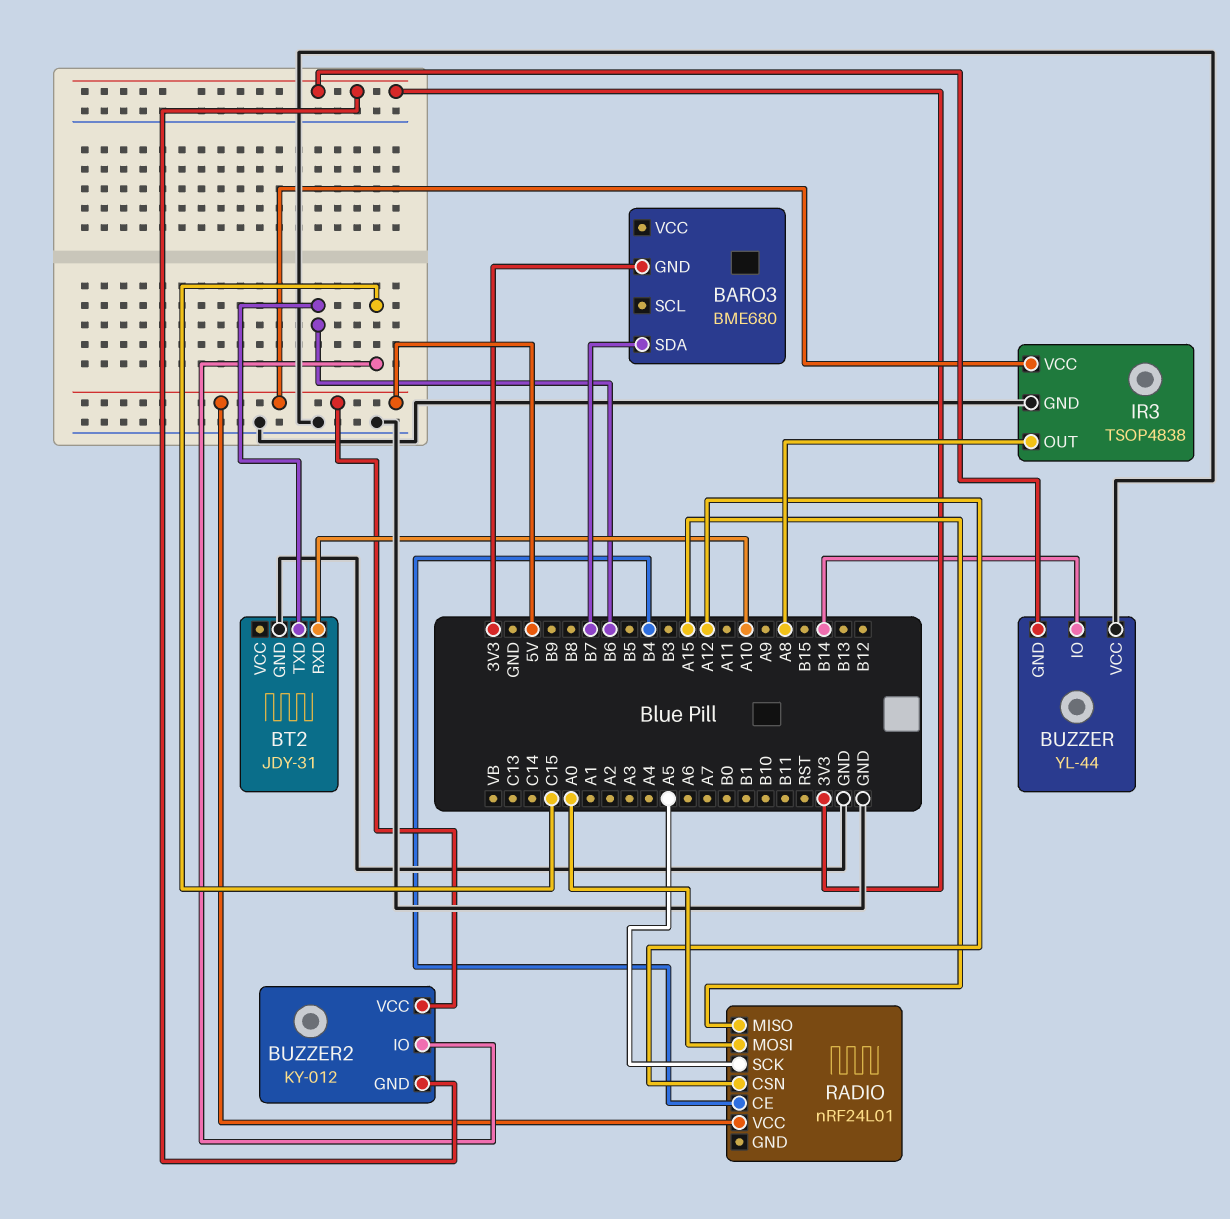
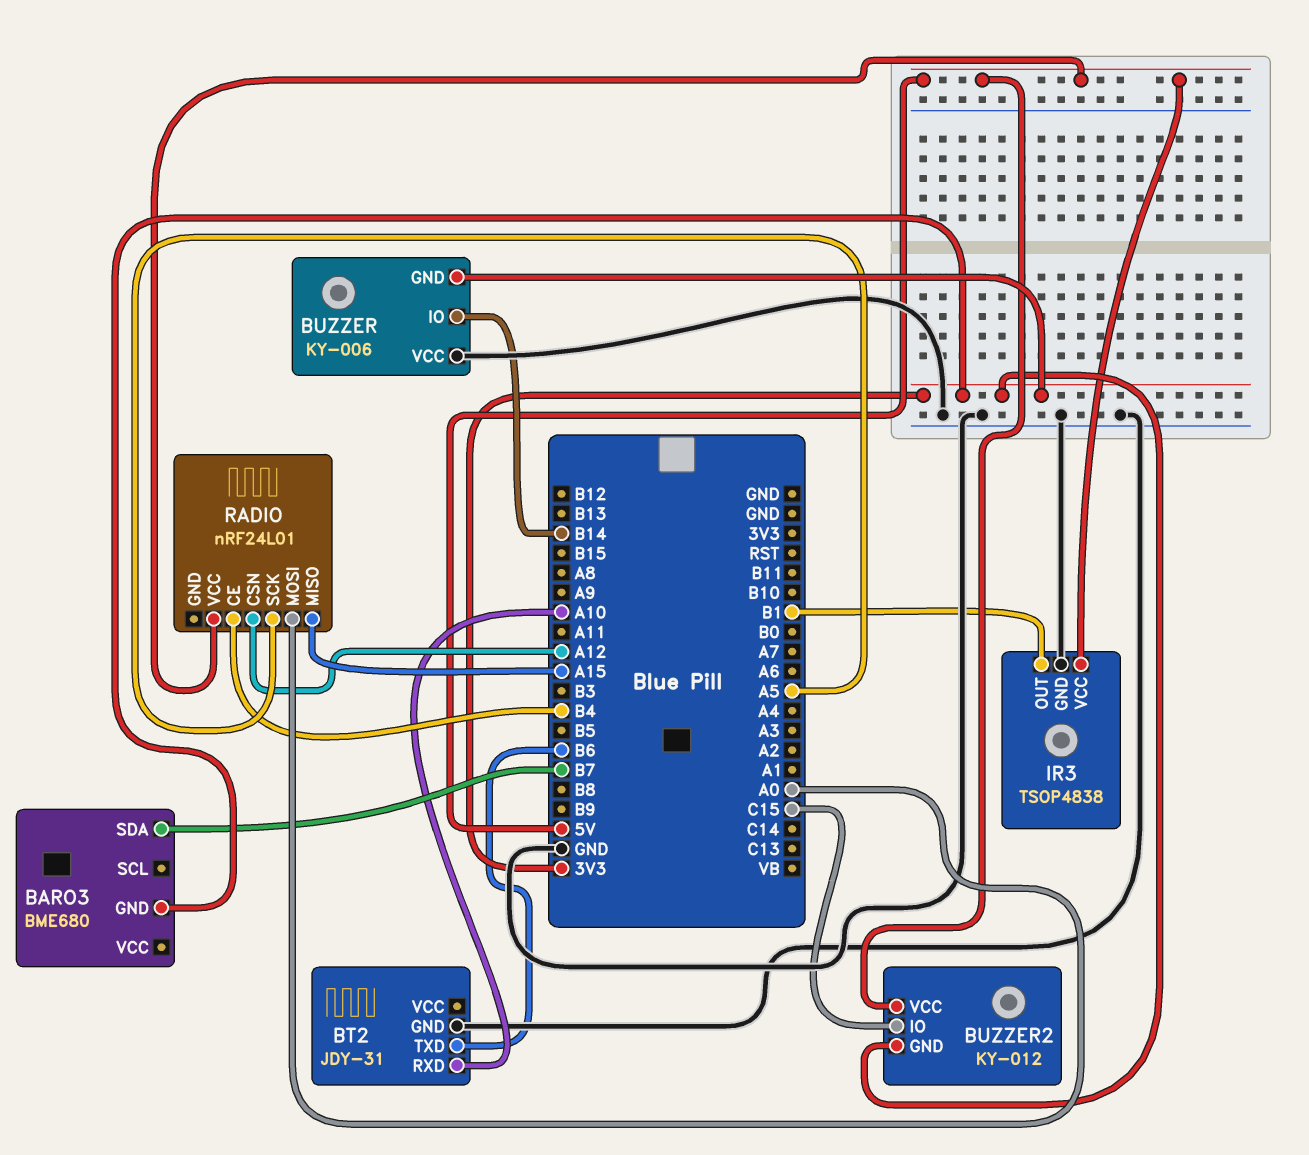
BUZZER: YL-44 -> KY-006
IR3 pin OUT: A8 -> B1

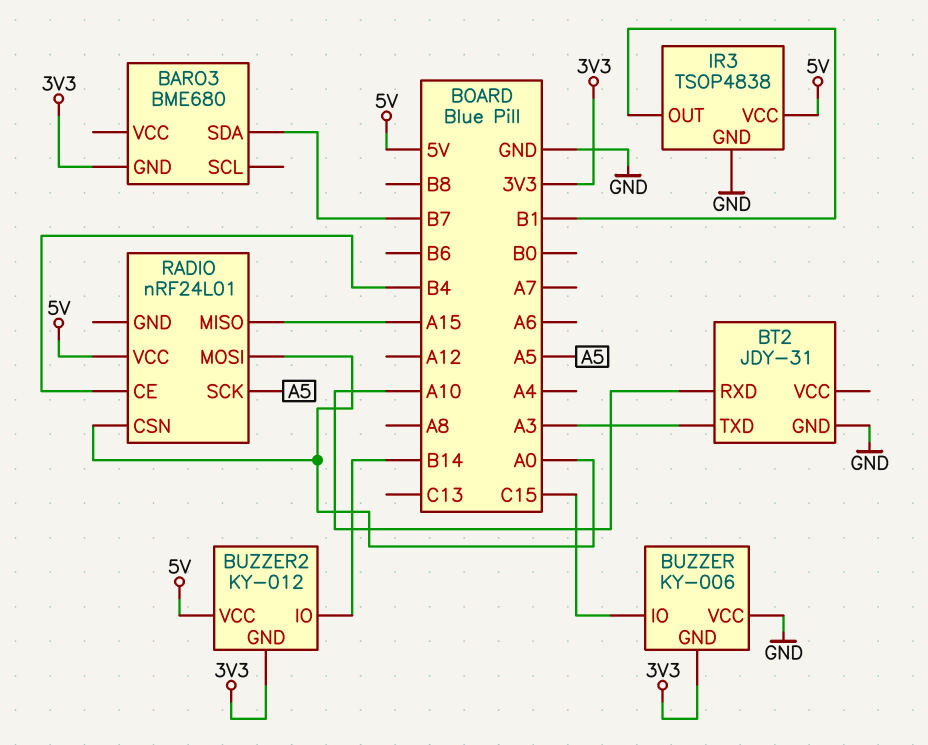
BT2 pin TXD: B6 -> A3
BUZZER pin IO: B14 -> C15
BUZZER2 pin IO: C15 -> B14
RADIO pin CSN: A12 -> A0

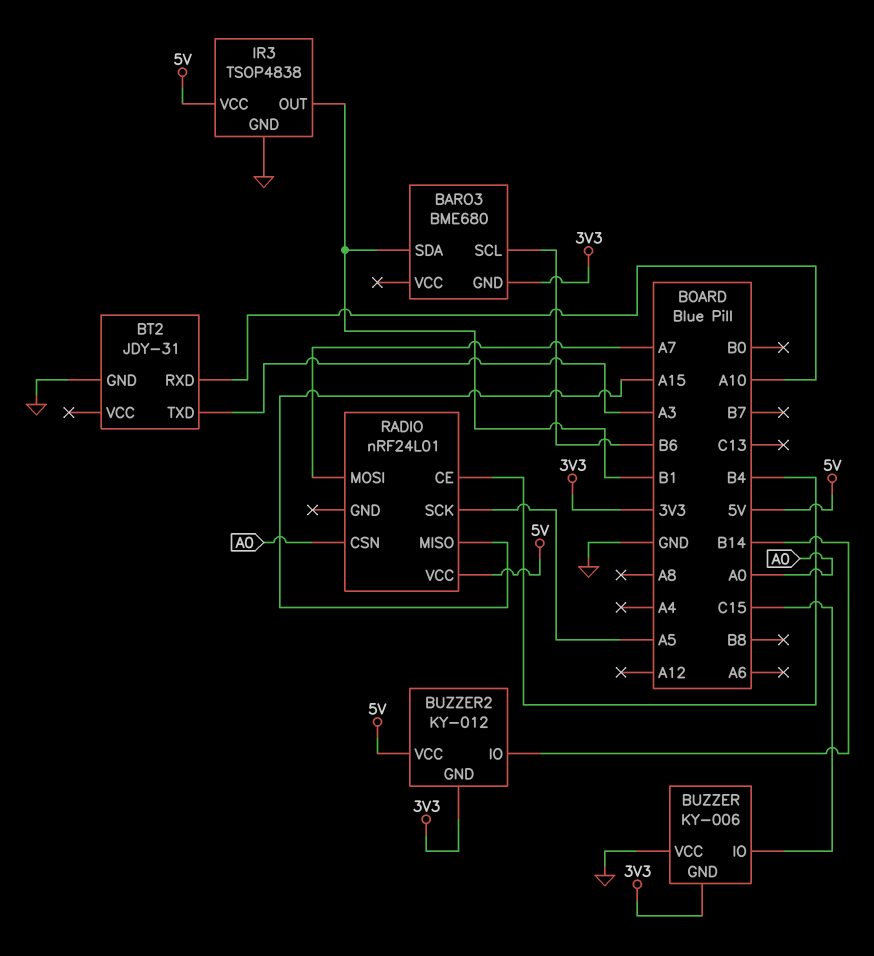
BARO3 pin SCL: none -> B6
BARO3 pin SDA: B7 -> B1
RADIO pin MOSI: A0 -> A7

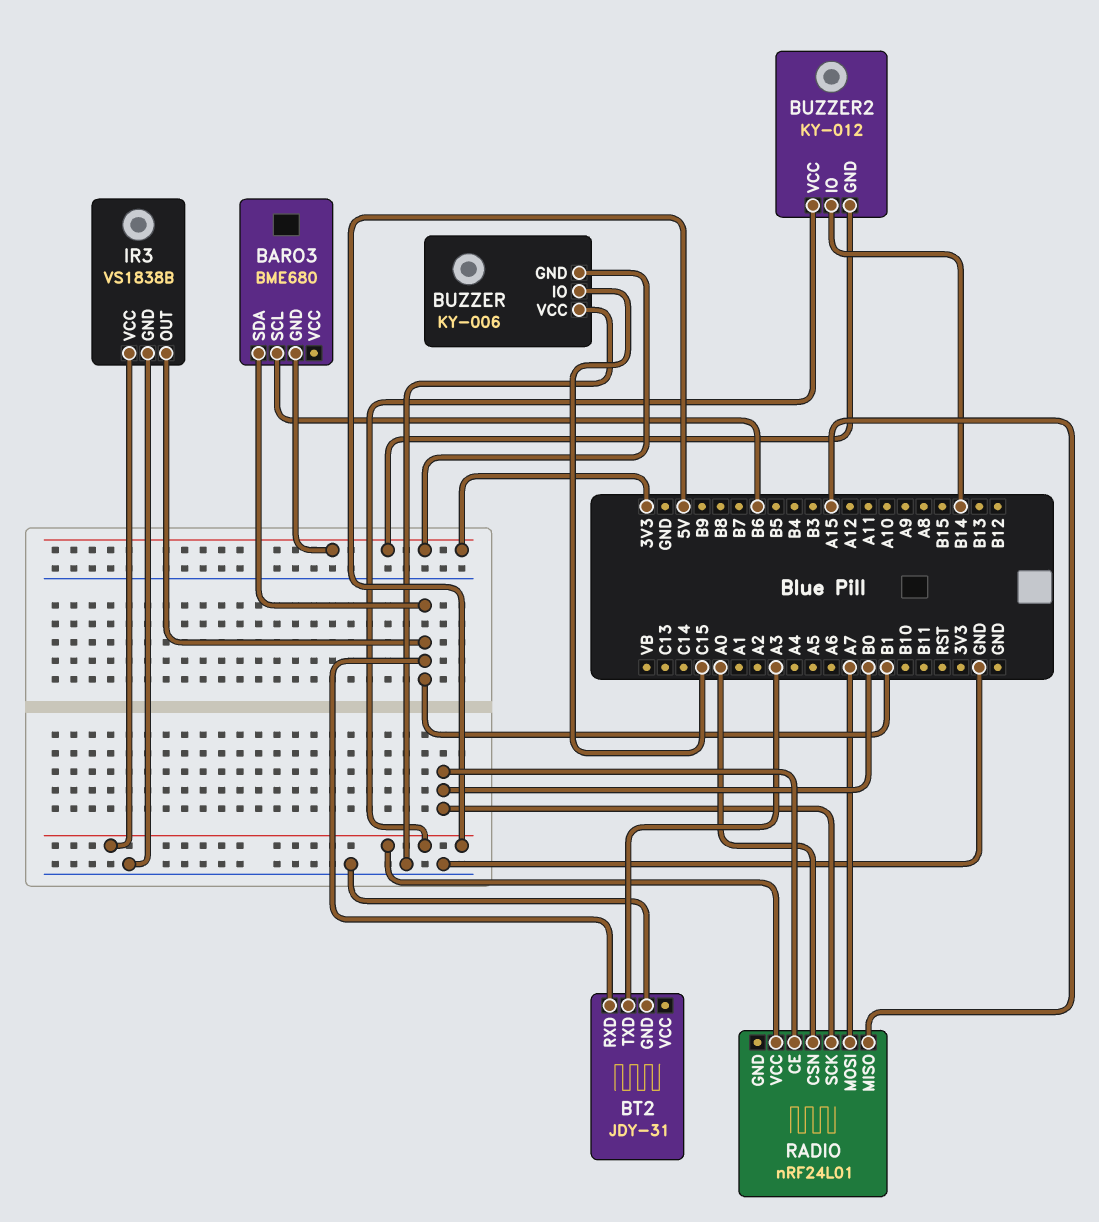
BT2 pin RXD: A10 -> B1
IR3: TSOP4838 -> VS1838B
RADIO pin CE: B4 -> B0
RADIO pin SCK: A5 -> B0

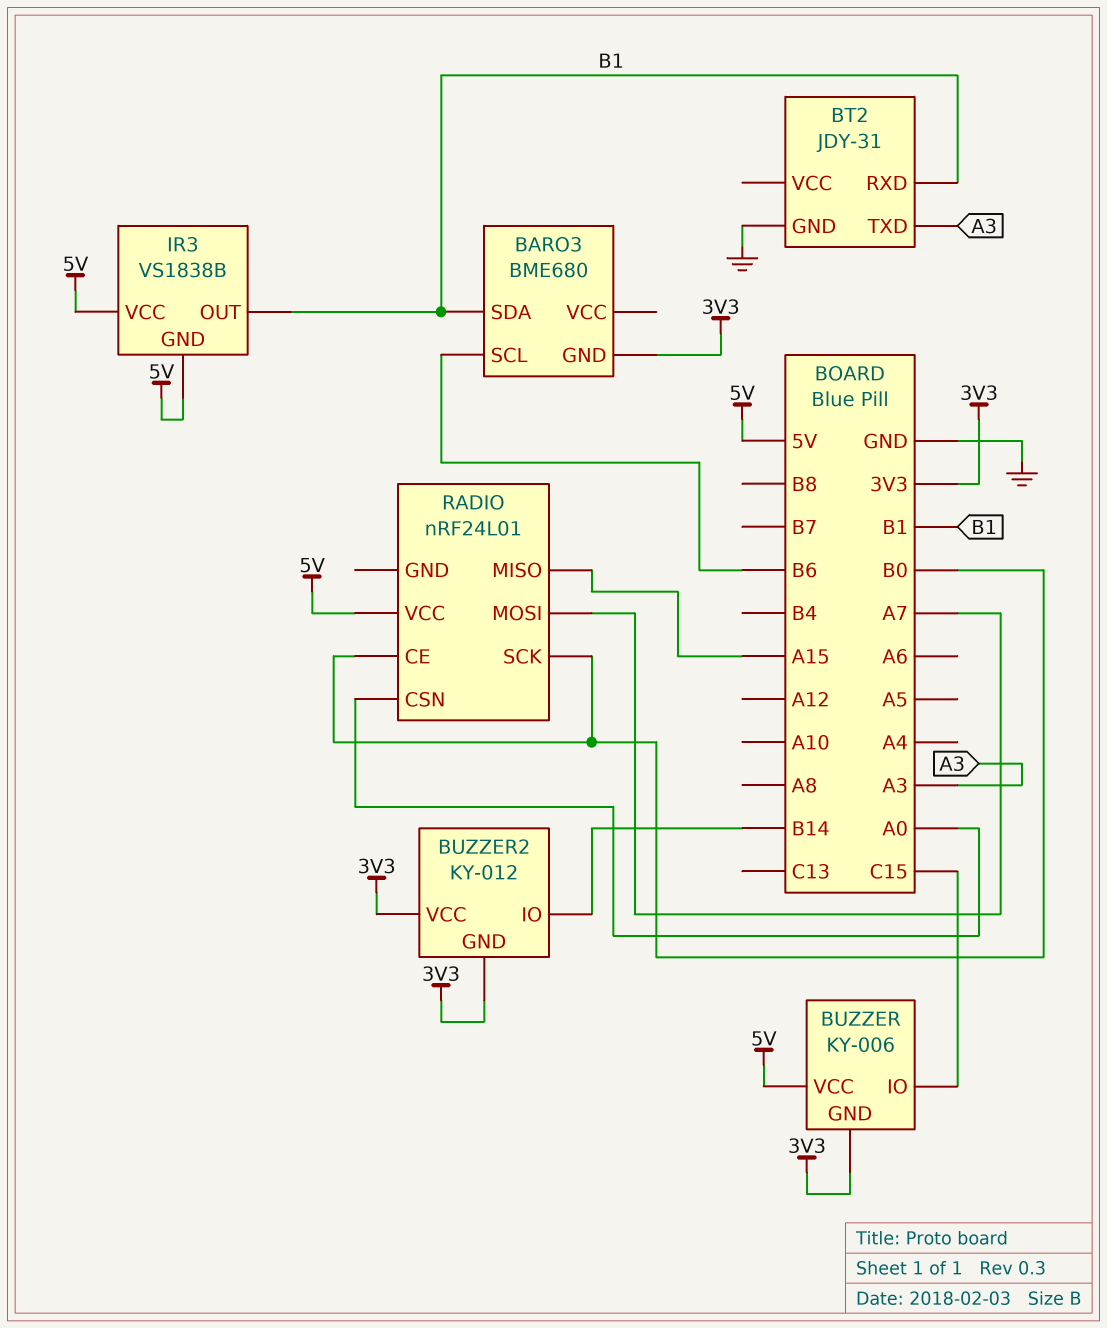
BUZZER pin VCC: GND -> 5V
BUZZER2 pin VCC: 5V -> 3V3
IR3 pin GND: GND -> 5V

